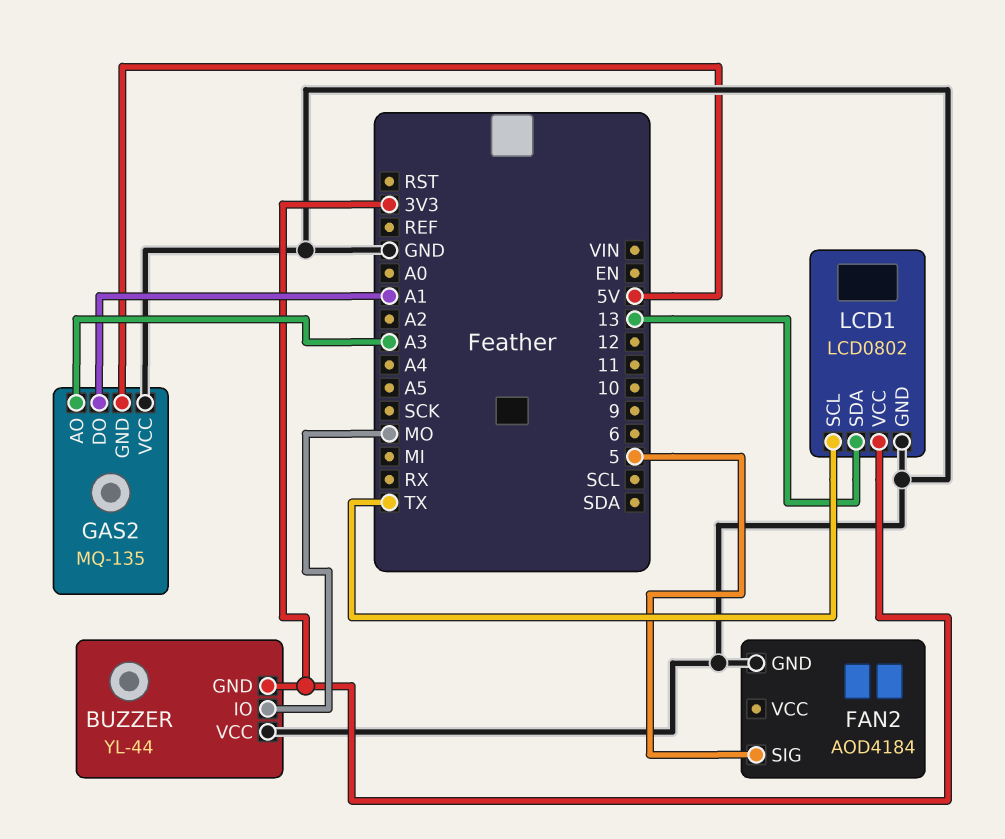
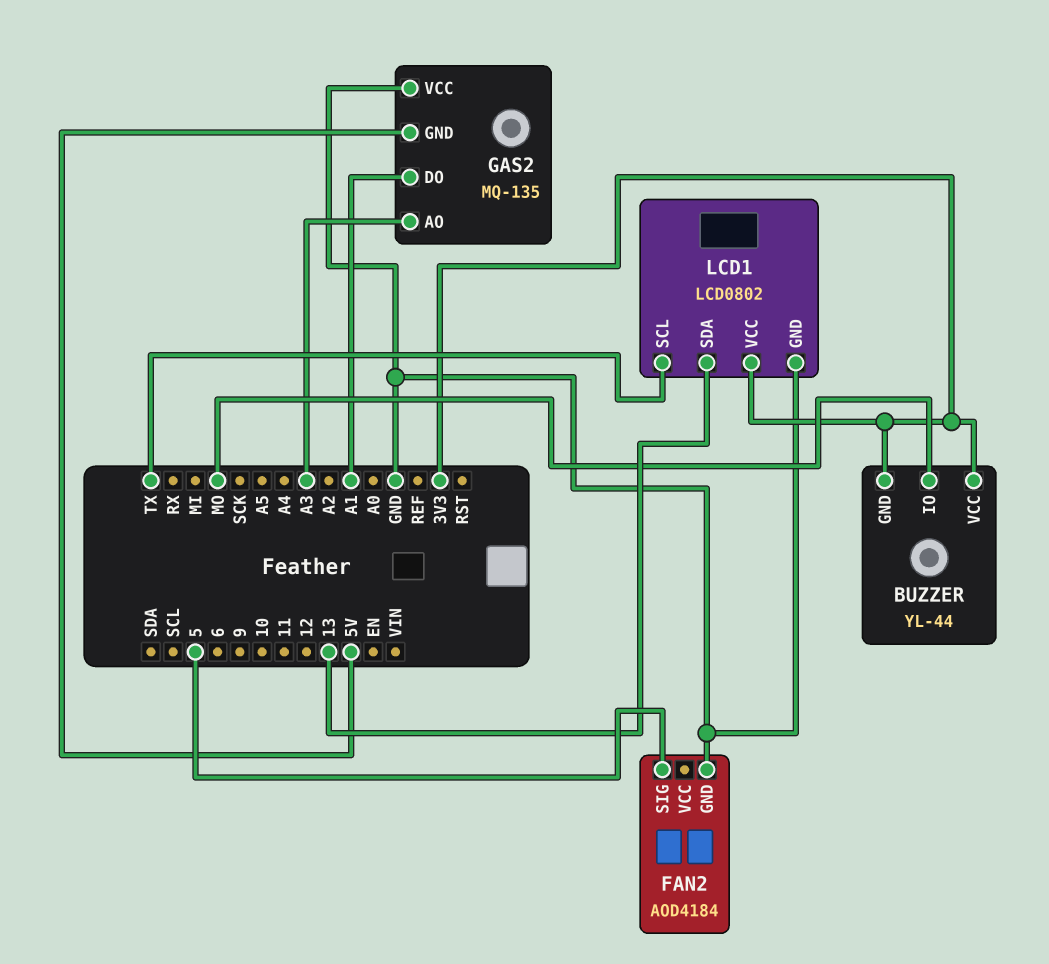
BUZZER pin VCC: GND -> 3V3

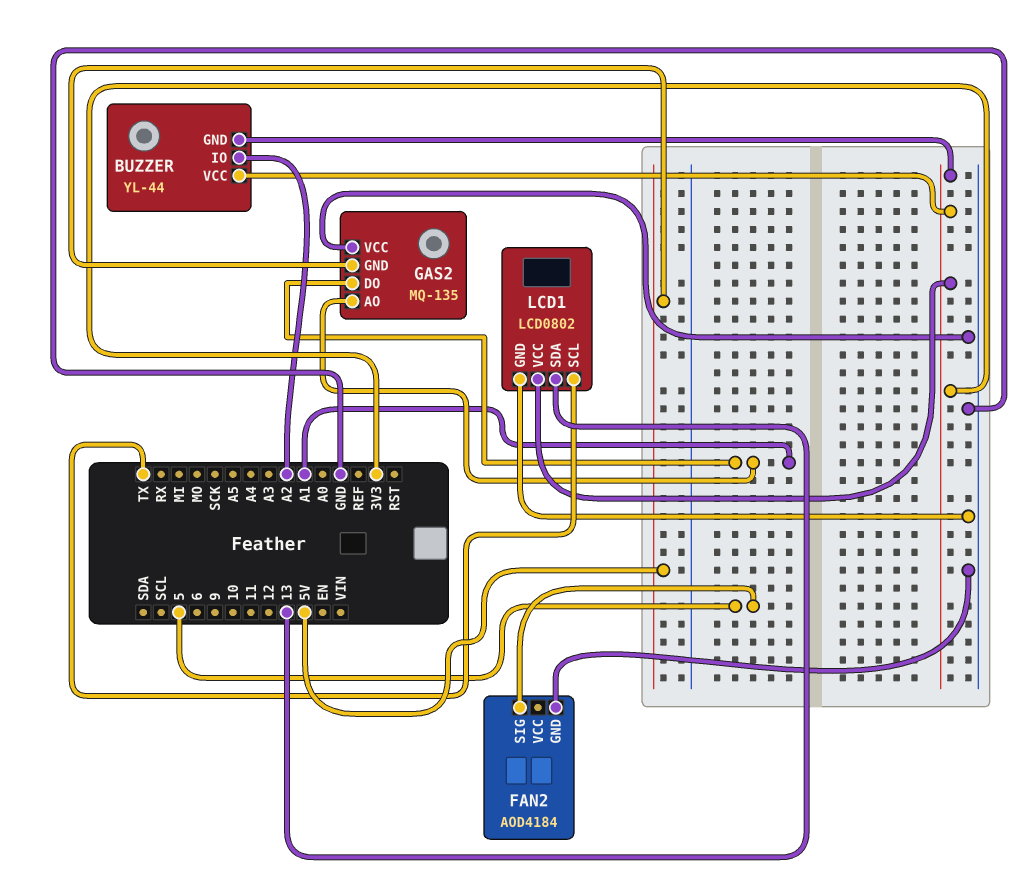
BUZZER pin IO: MO -> A2
GAS2 pin AO: A3 -> A1

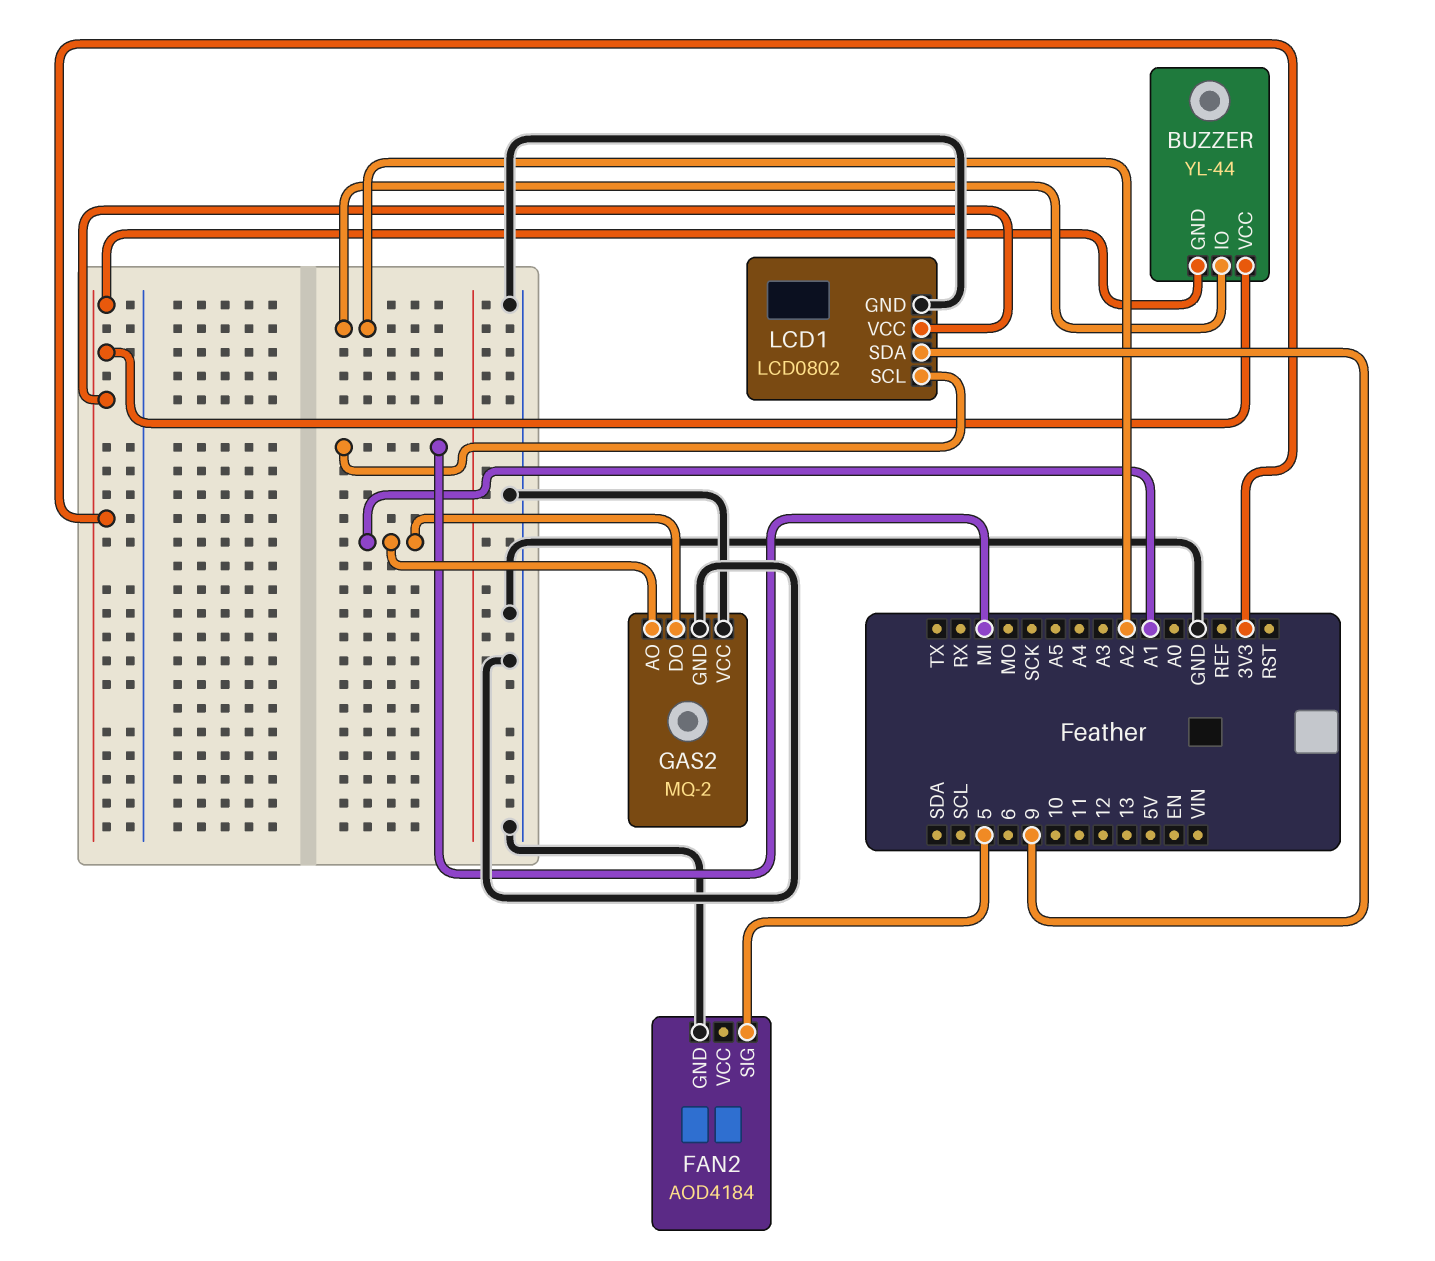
GAS2: MQ-135 -> MQ-2
GAS2 pin GND: 5V -> GND
LCD1 pin SCL: TX -> MI
LCD1 pin SDA: 13 -> 9

